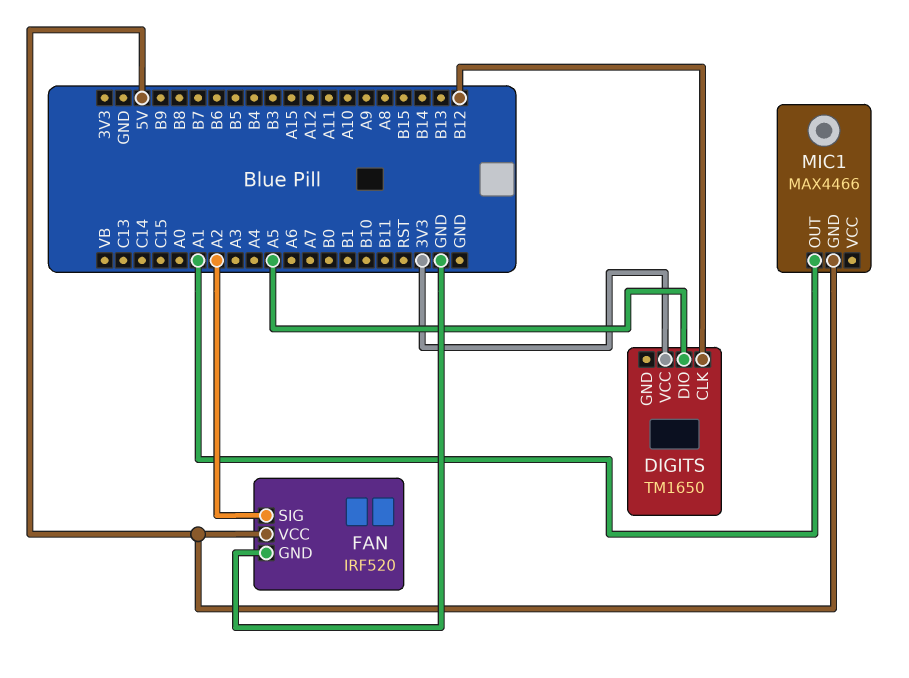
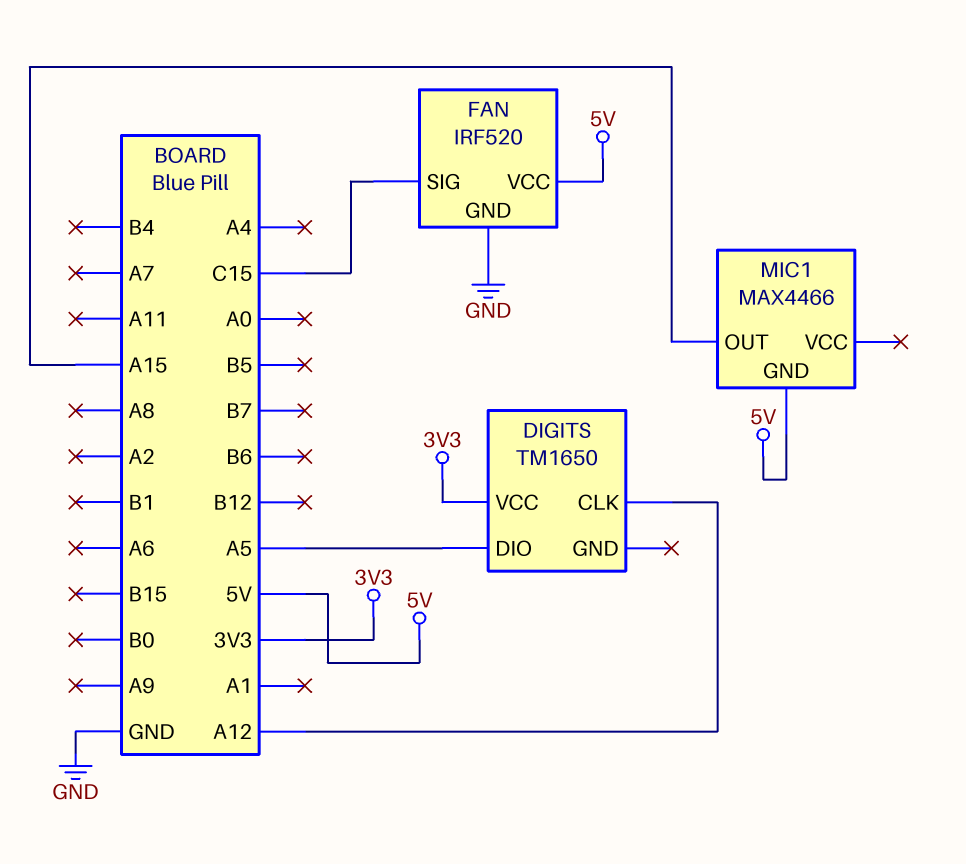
DIGITS pin CLK: B12 -> A12
FAN pin SIG: A2 -> C15
MIC1 pin OUT: A1 -> A15

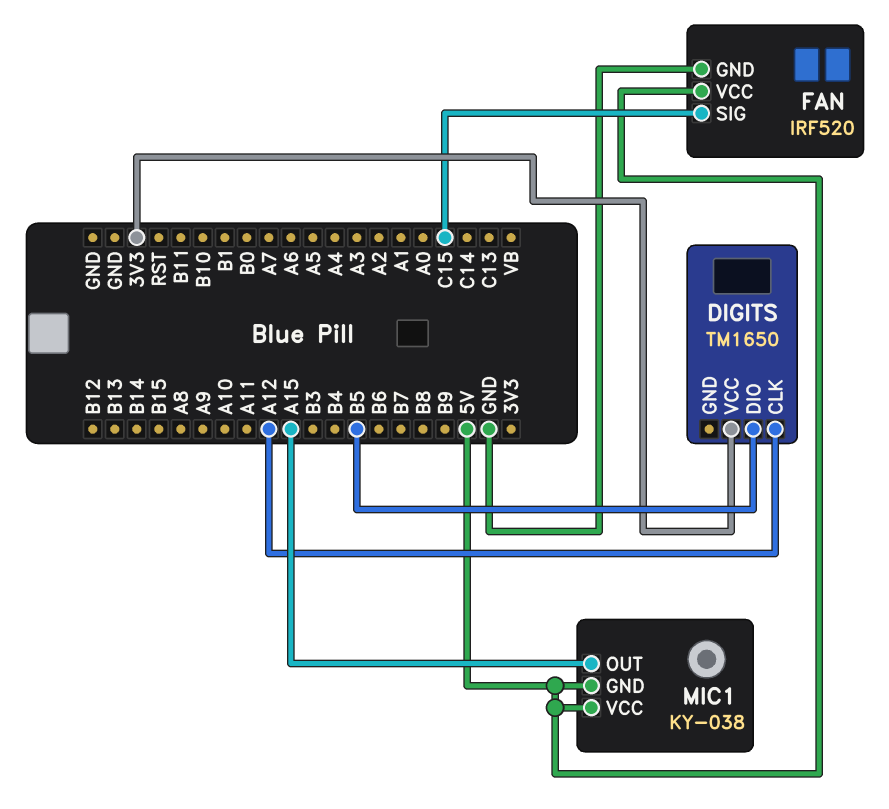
DIGITS pin DIO: A5 -> B5
MIC1: MAX4466 -> KY-038
MIC1 pin VCC: none -> 5V

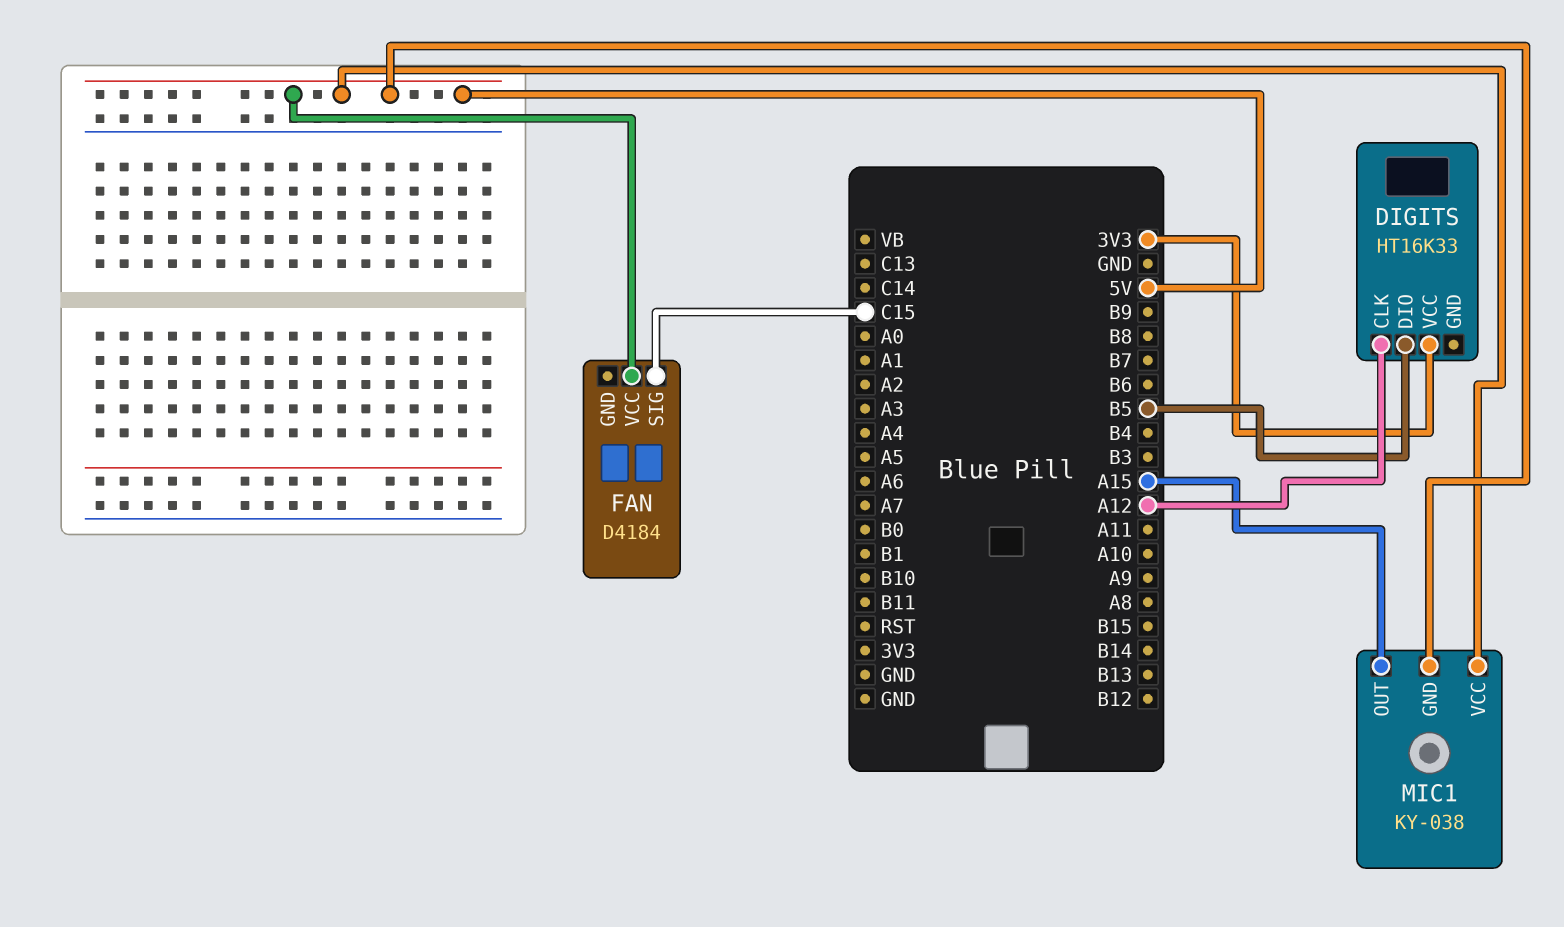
DIGITS: TM1650 -> HT16K33
FAN: IRF520 -> D4184
FAN pin GND: GND -> none

